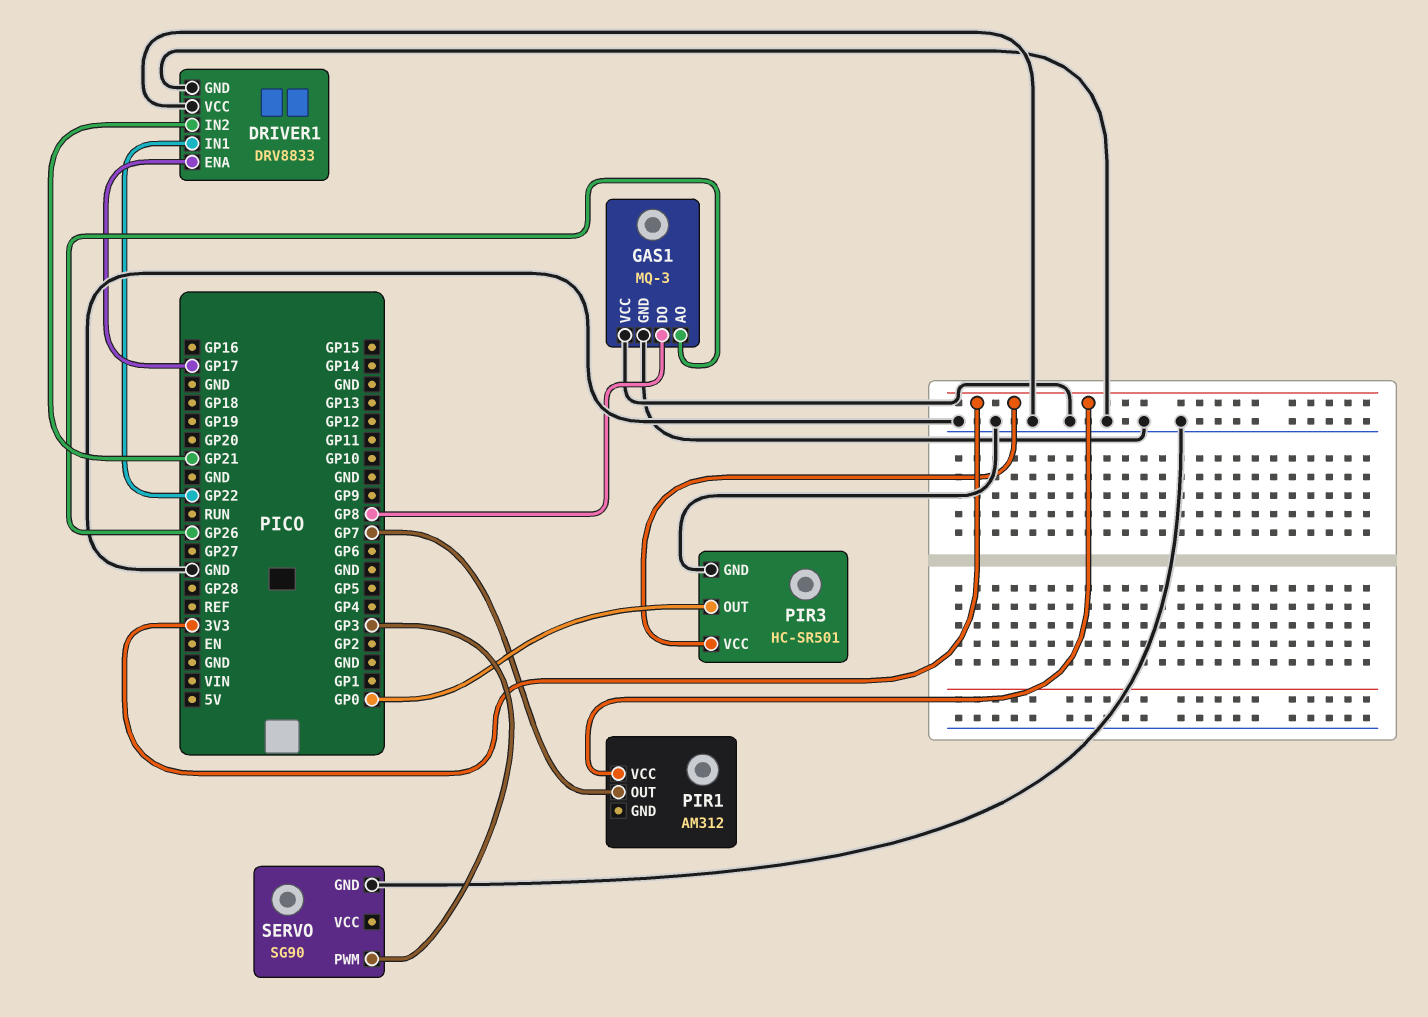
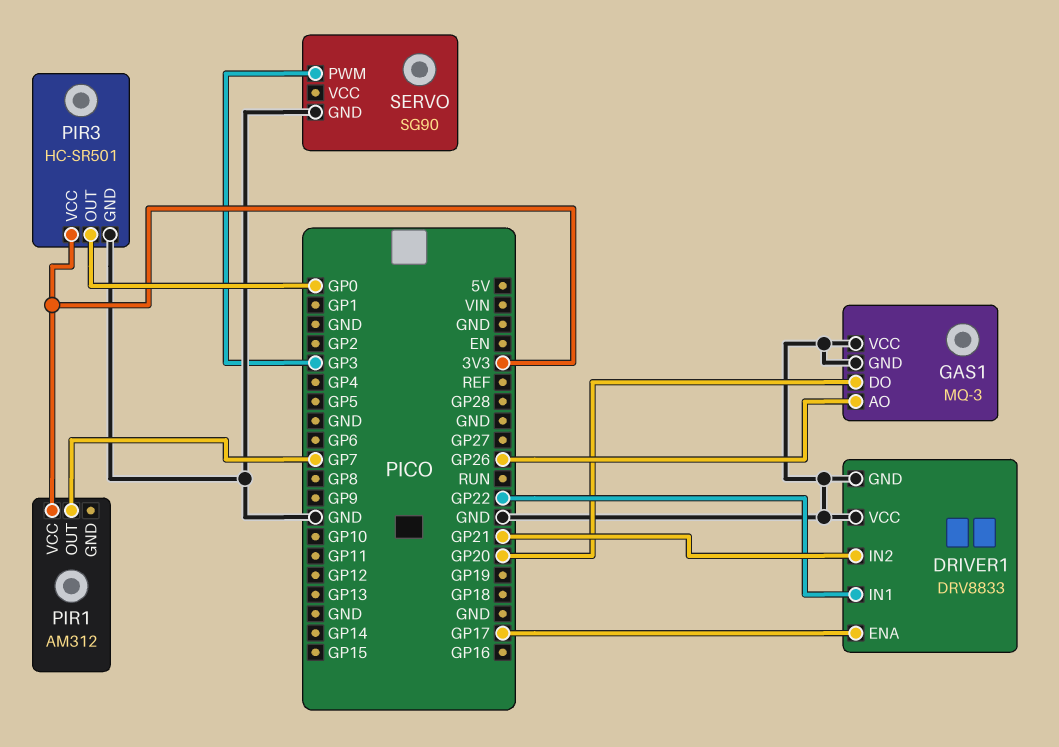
GAS1 pin DO: GP8 -> GP20

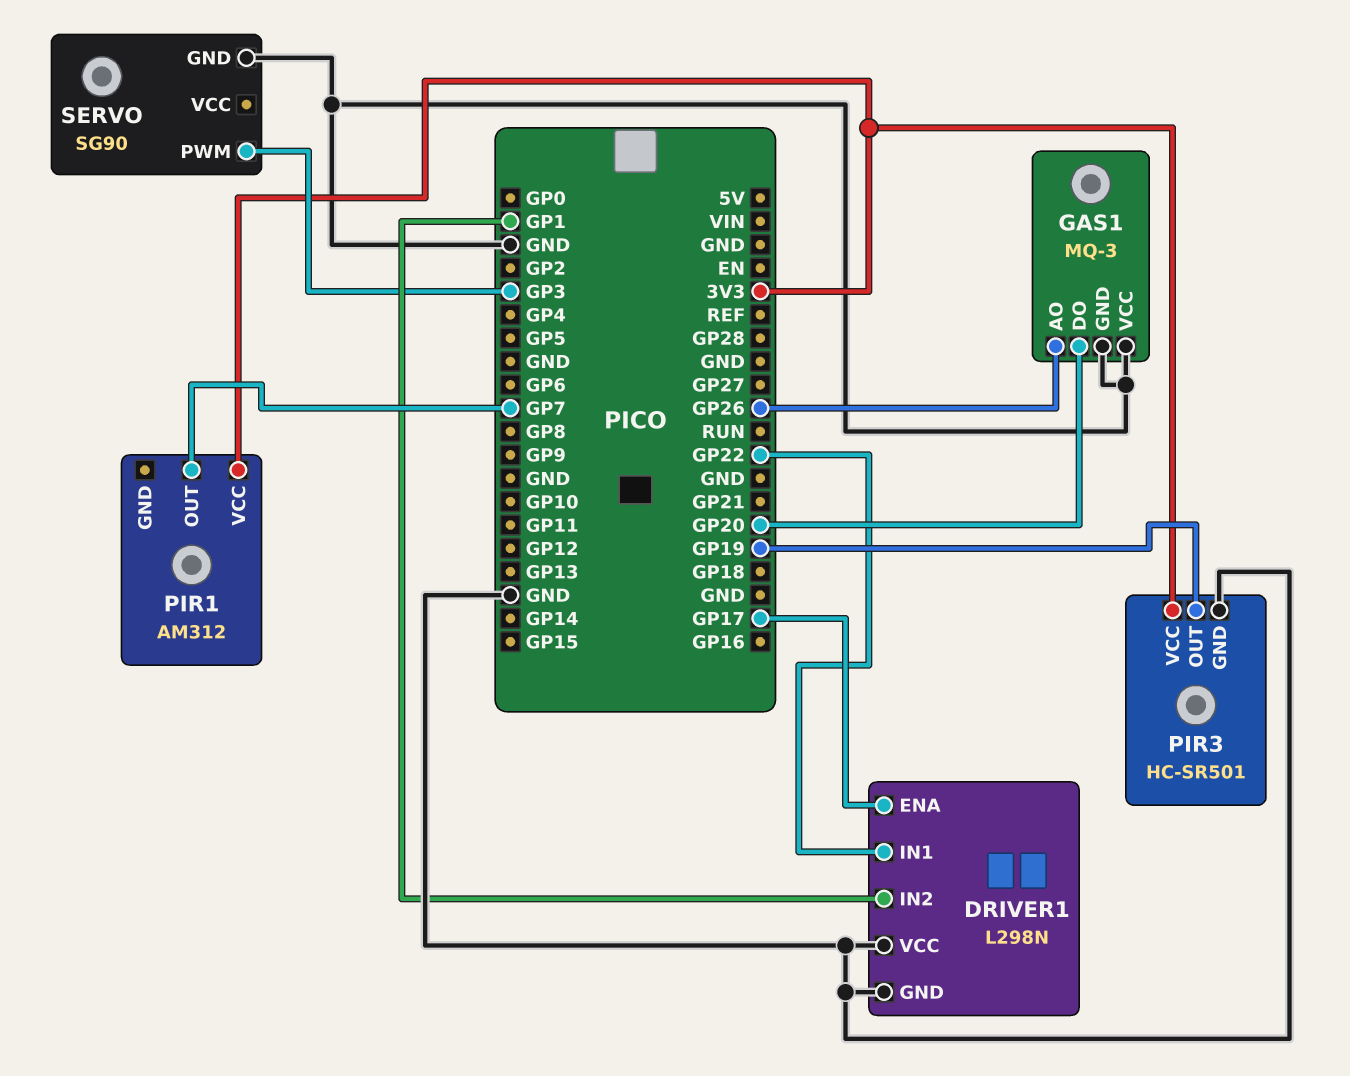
DRIVER1: DRV8833 -> L298N
DRIVER1 pin IN2: GP21 -> GP1
PIR3 pin OUT: GP0 -> GP19

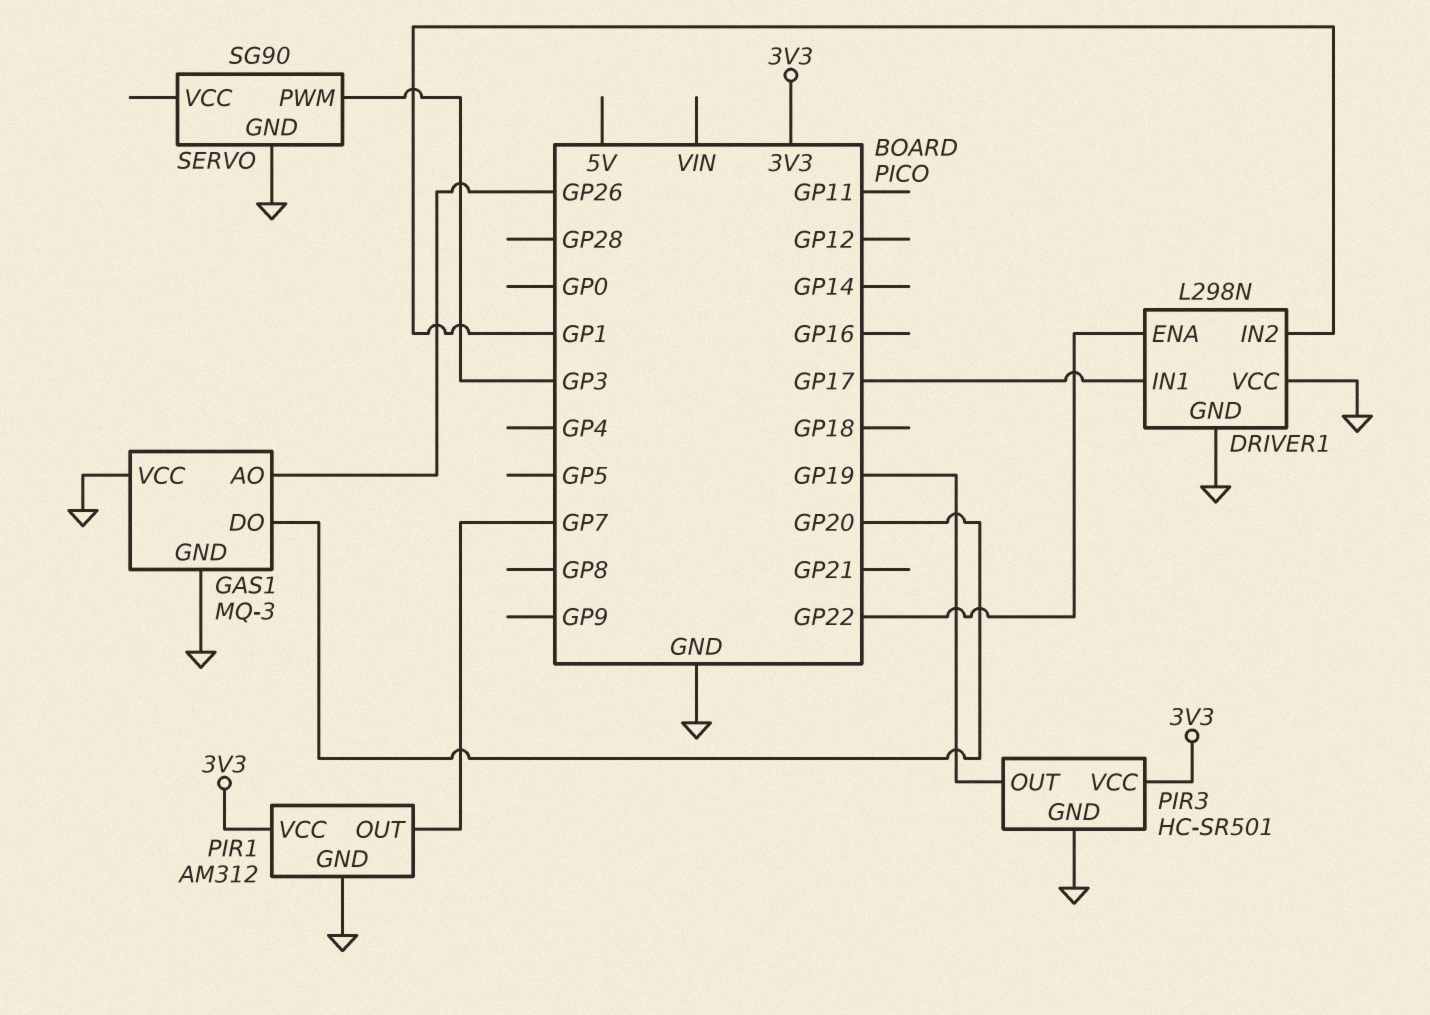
DRIVER1 pin ENA: GP17 -> GP22
DRIVER1 pin IN1: GP22 -> GP17
PIR1 pin GND: none -> GND

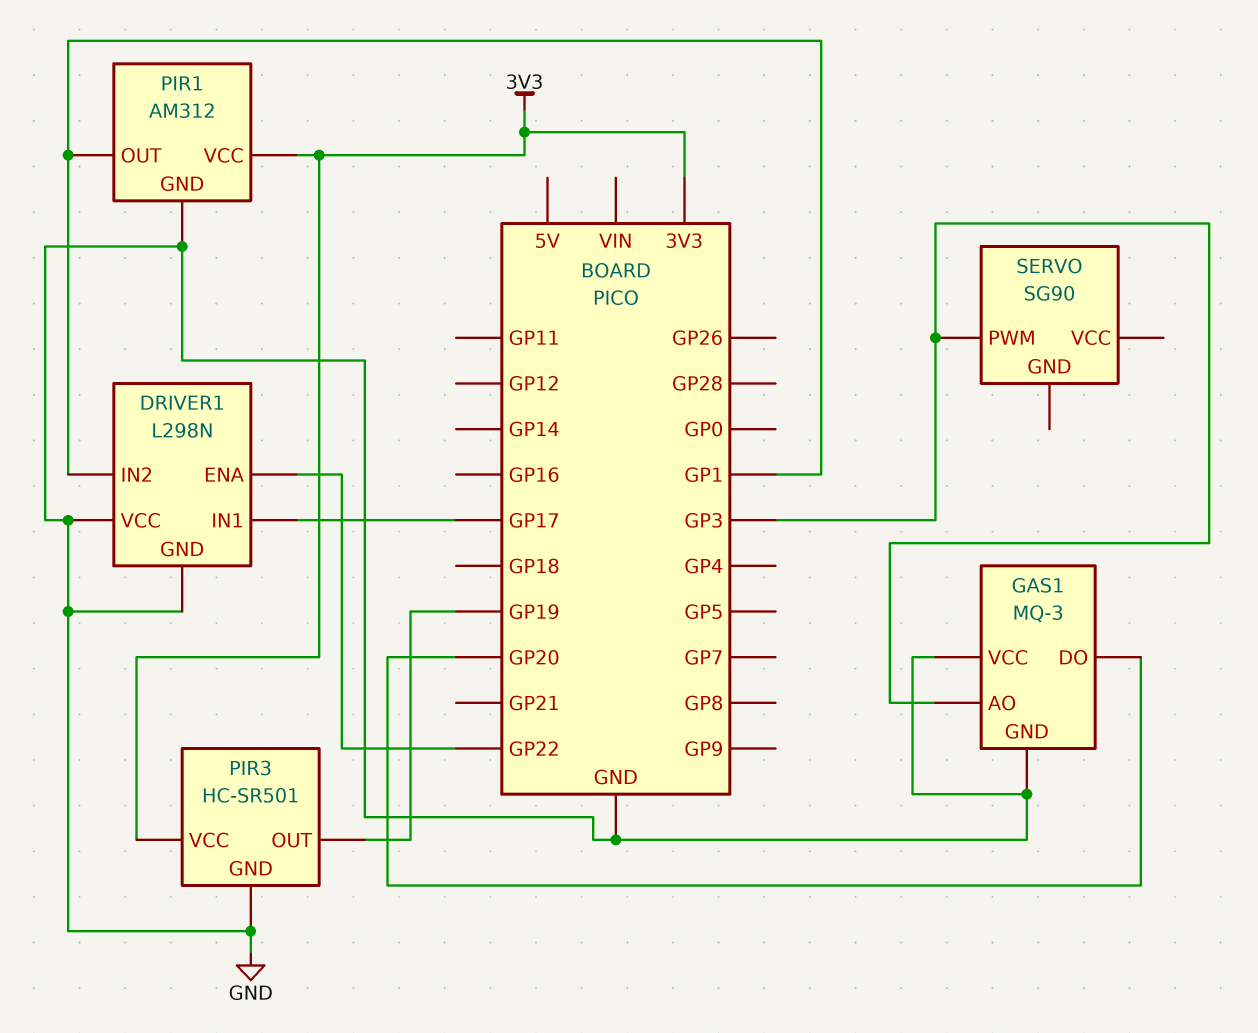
GAS1 pin AO: GP26 -> GP3
PIR1 pin OUT: GP7 -> GP1
SERVO pin GND: GND -> none

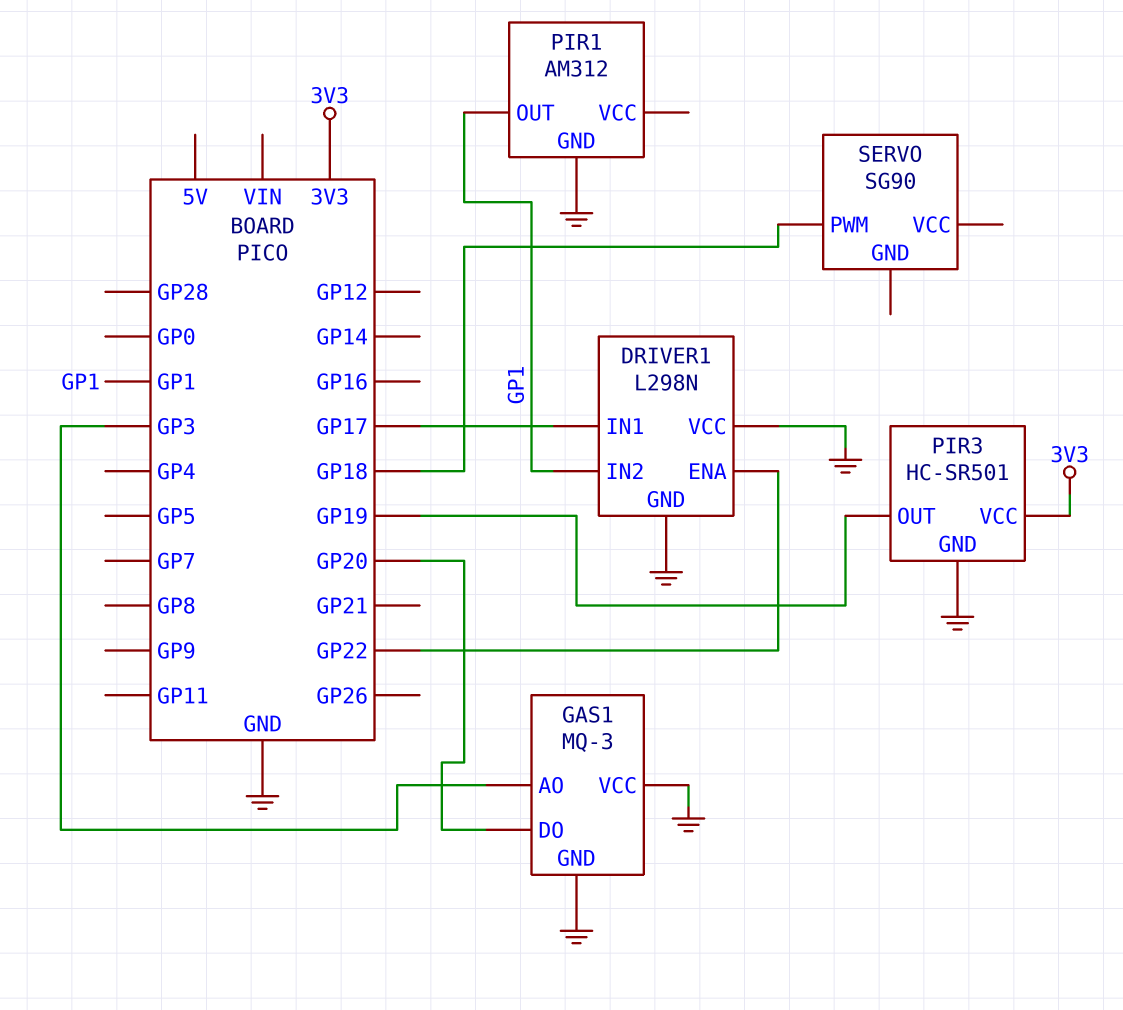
PIR1 pin VCC: 3V3 -> none
SERVO pin PWM: GP3 -> GP18

